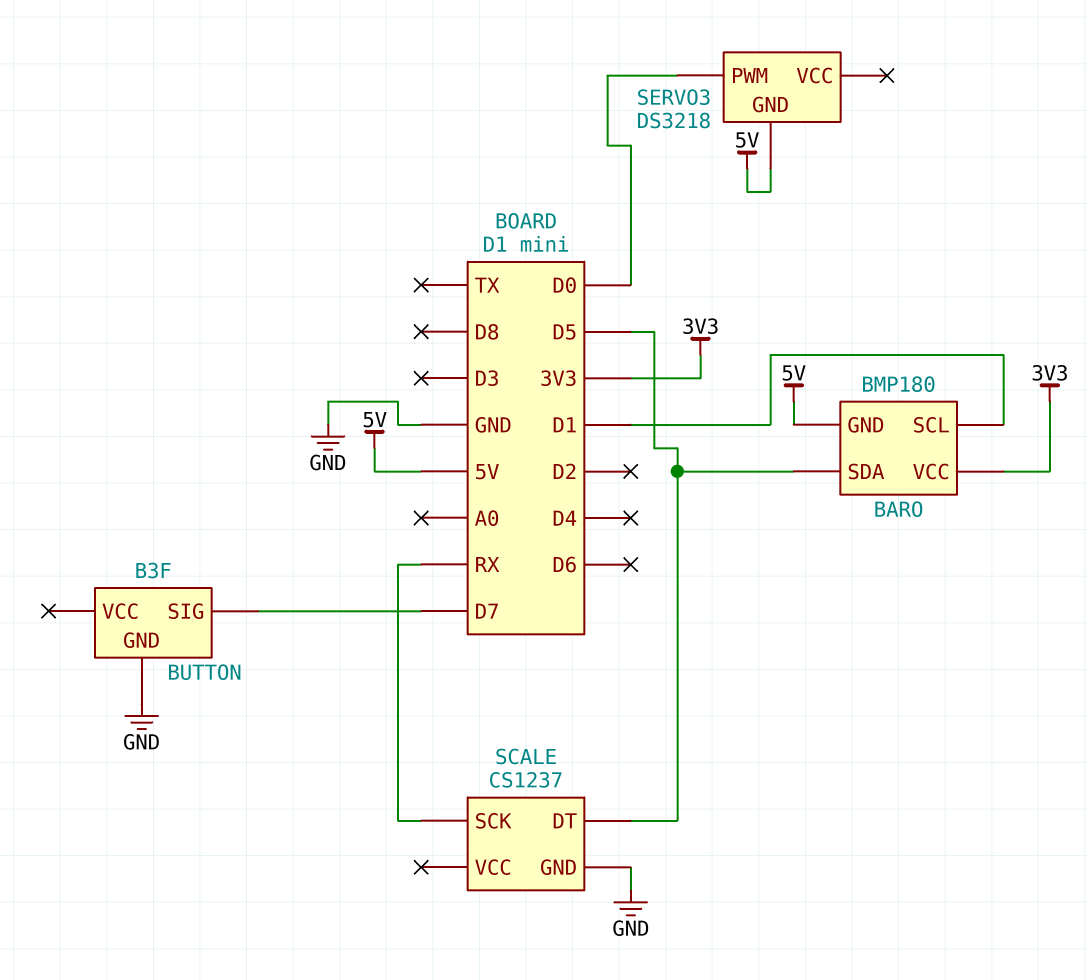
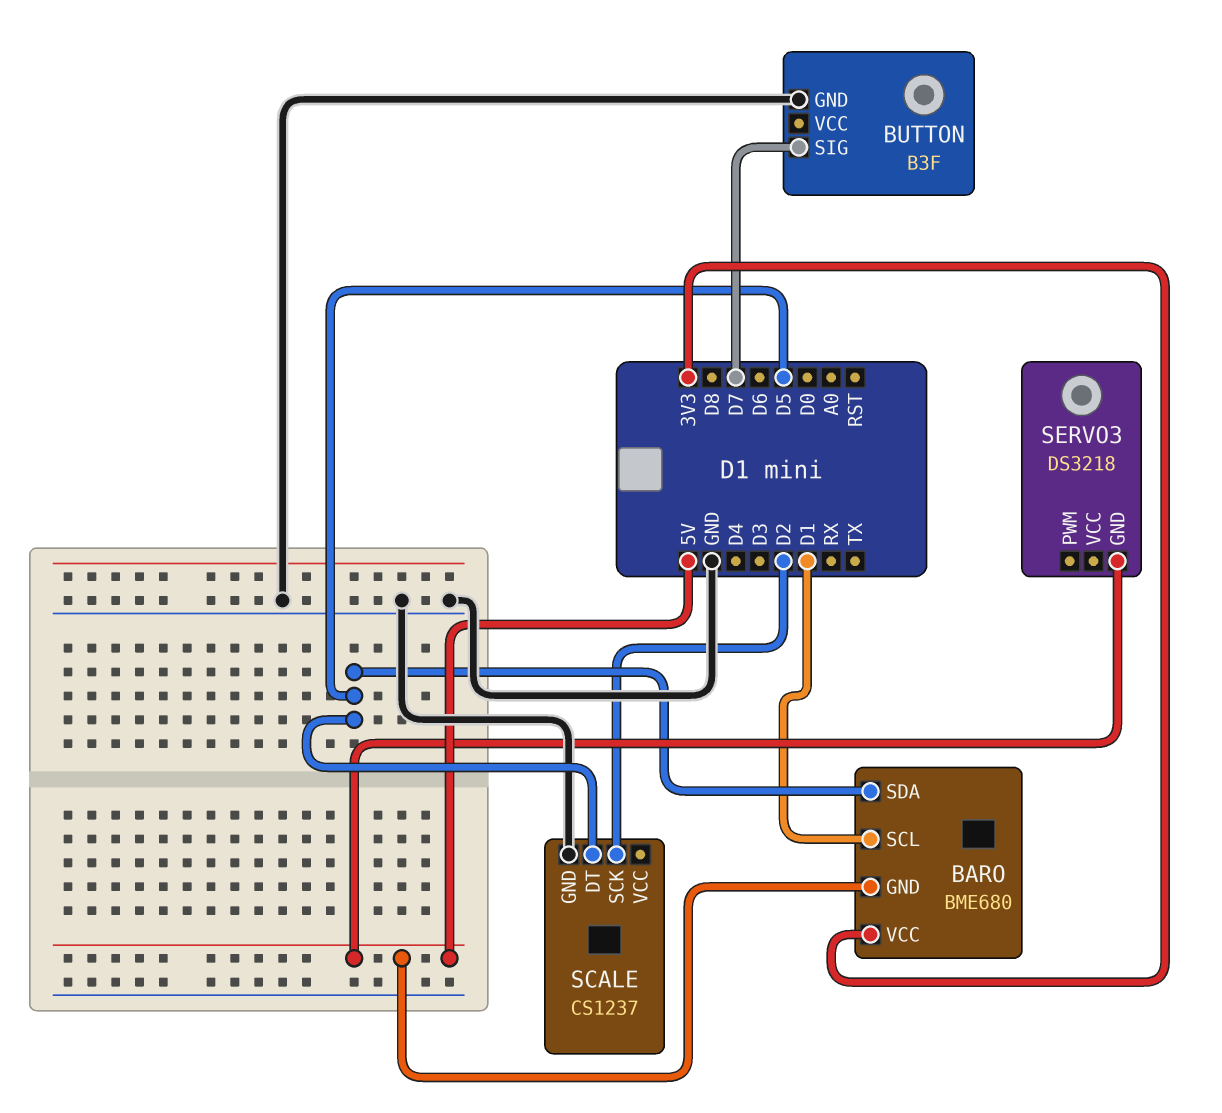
BARO: BMP180 -> BME680
SCALE pin SCK: RX -> D2
SERVO3 pin PWM: D0 -> none

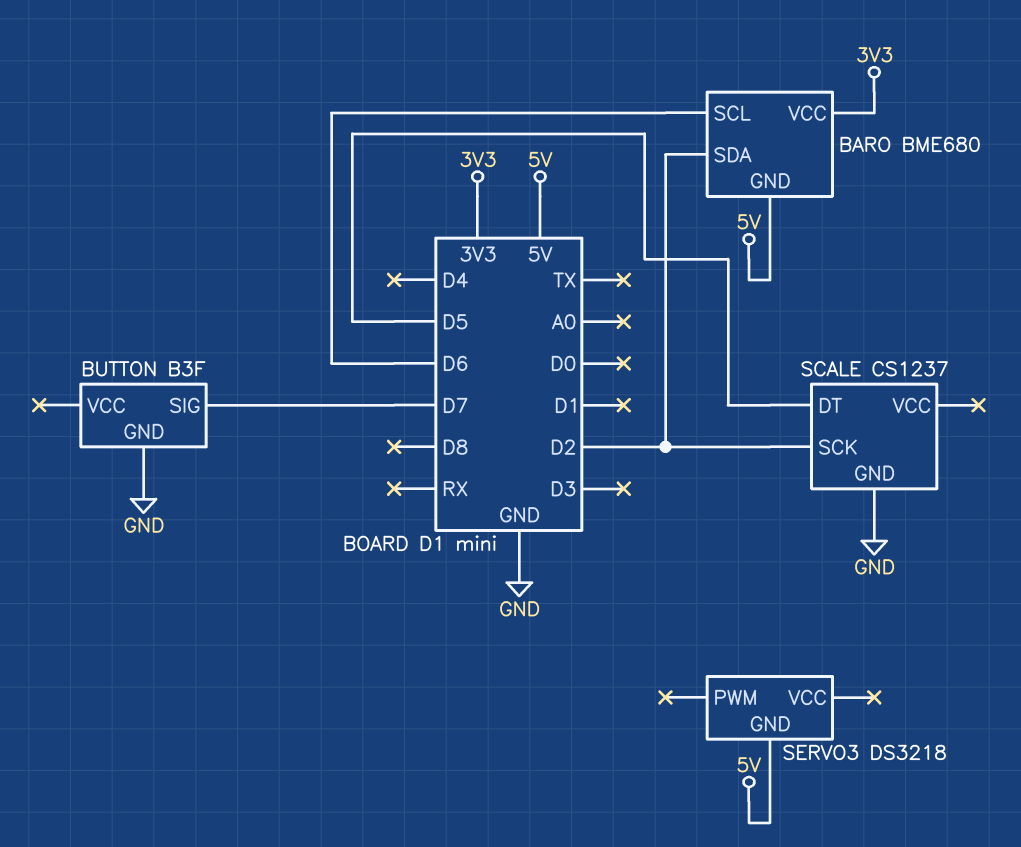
BARO pin SCL: D1 -> D6
BARO pin SDA: D5 -> D2

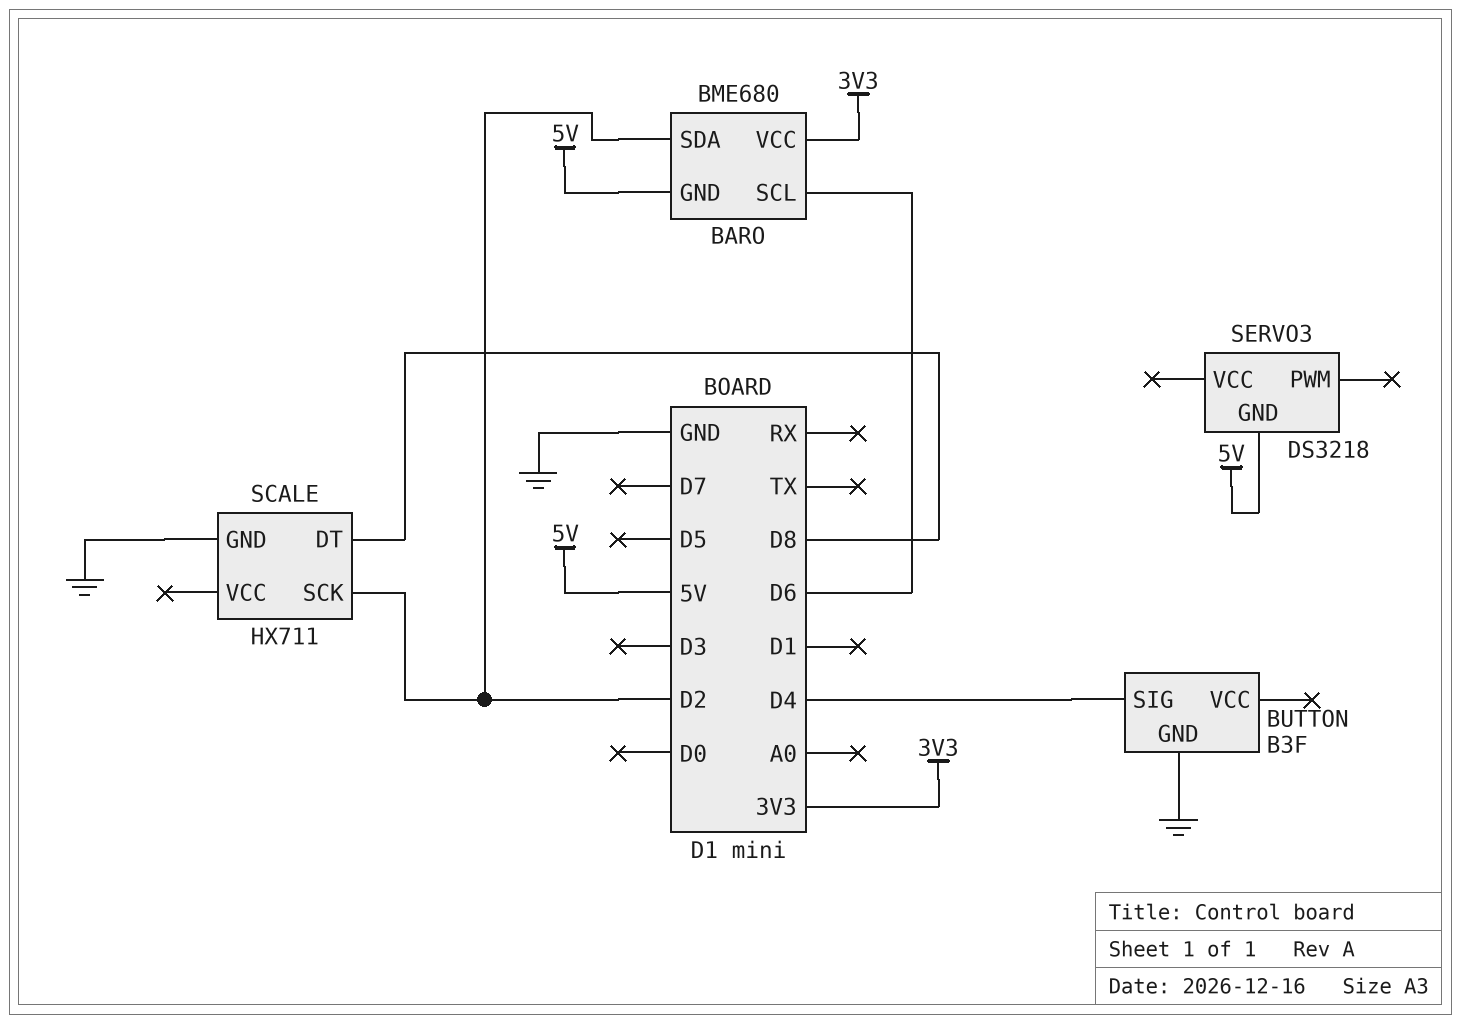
BUTTON pin SIG: D7 -> D4
SCALE: CS1237 -> HX711
SCALE pin DT: D5 -> D8

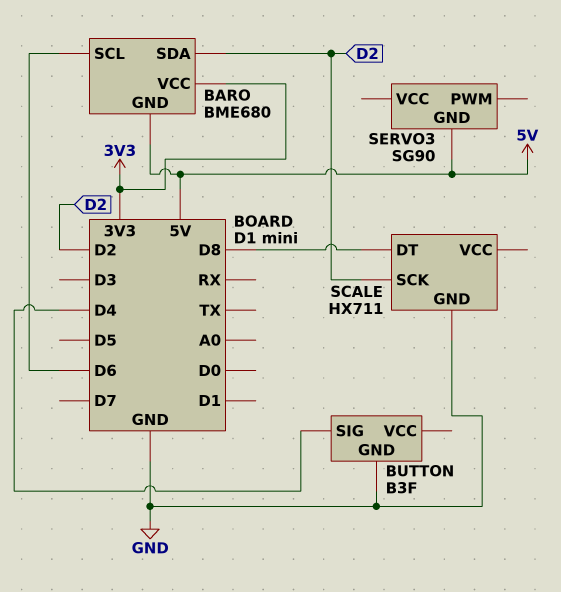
SERVO3: DS3218 -> SG90

